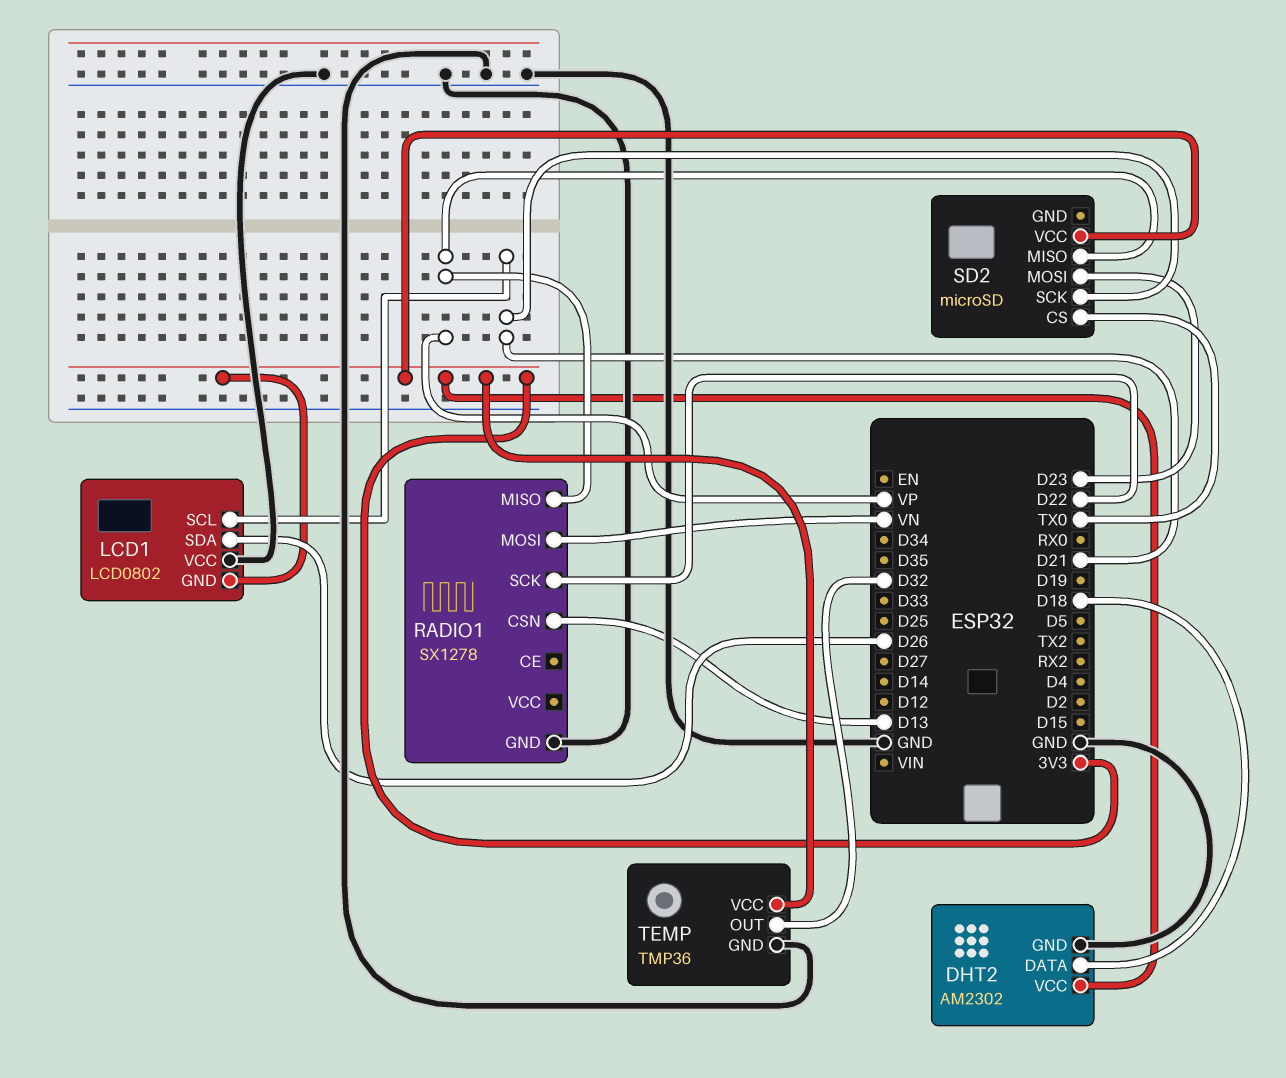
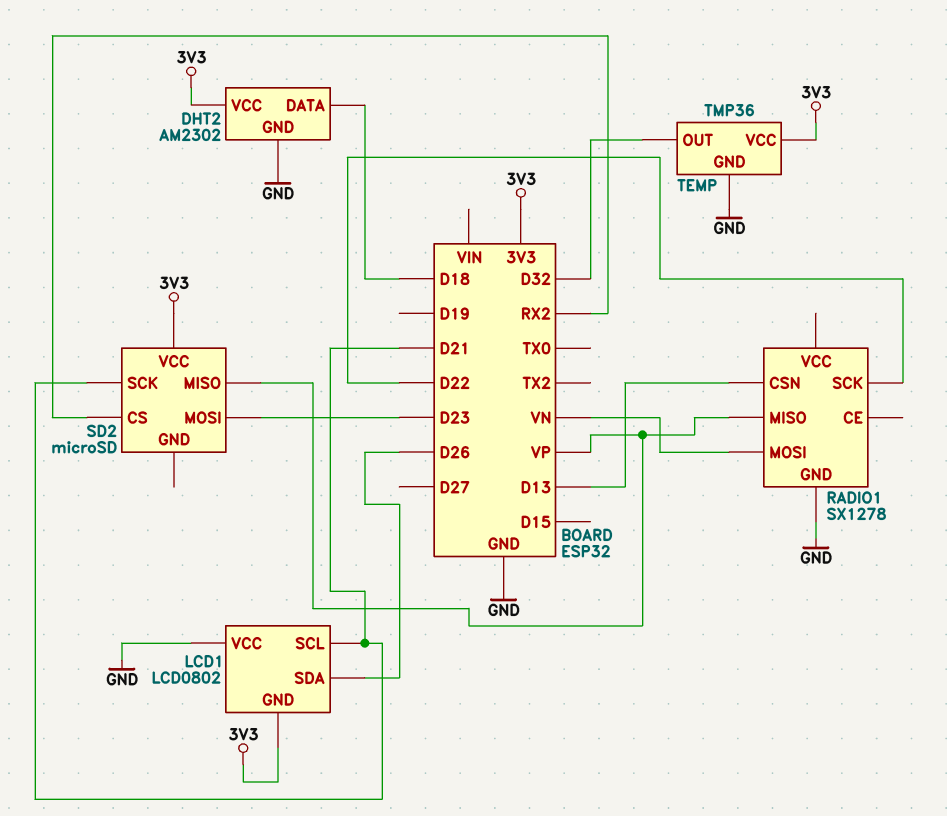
SD2 pin CS: TX0 -> RX2

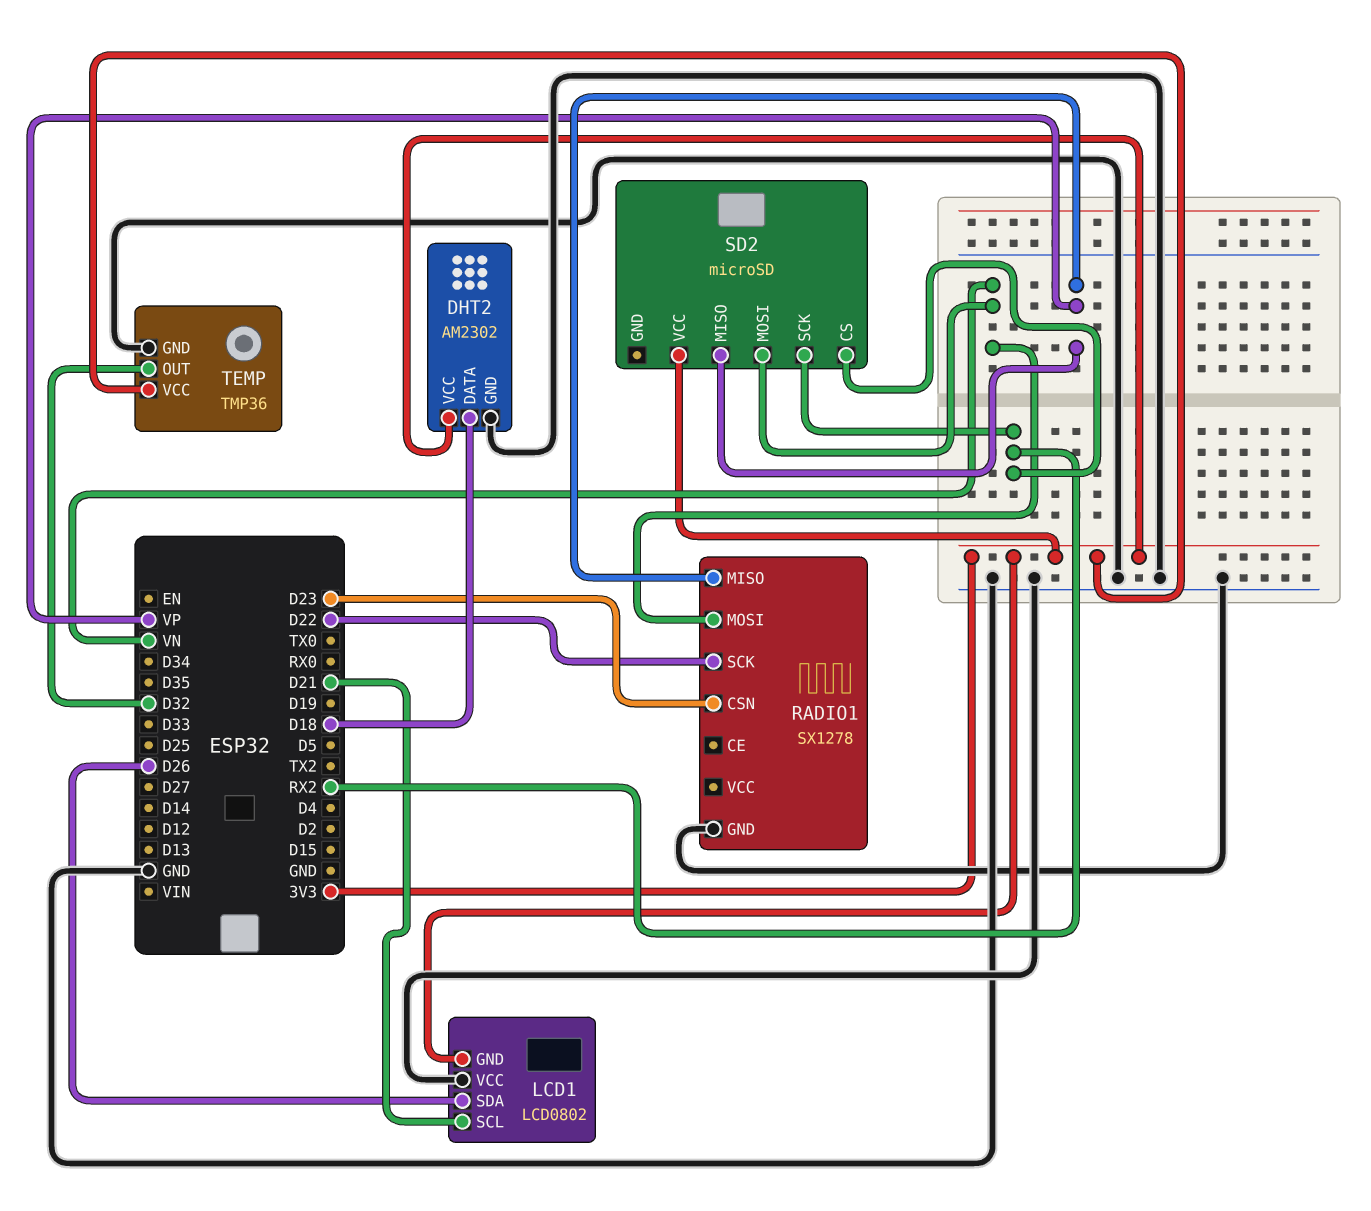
RADIO1 pin CSN: D13 -> D23
SD2 pin MOSI: D23 -> VN
SD2 pin SCK: D21 -> RX2

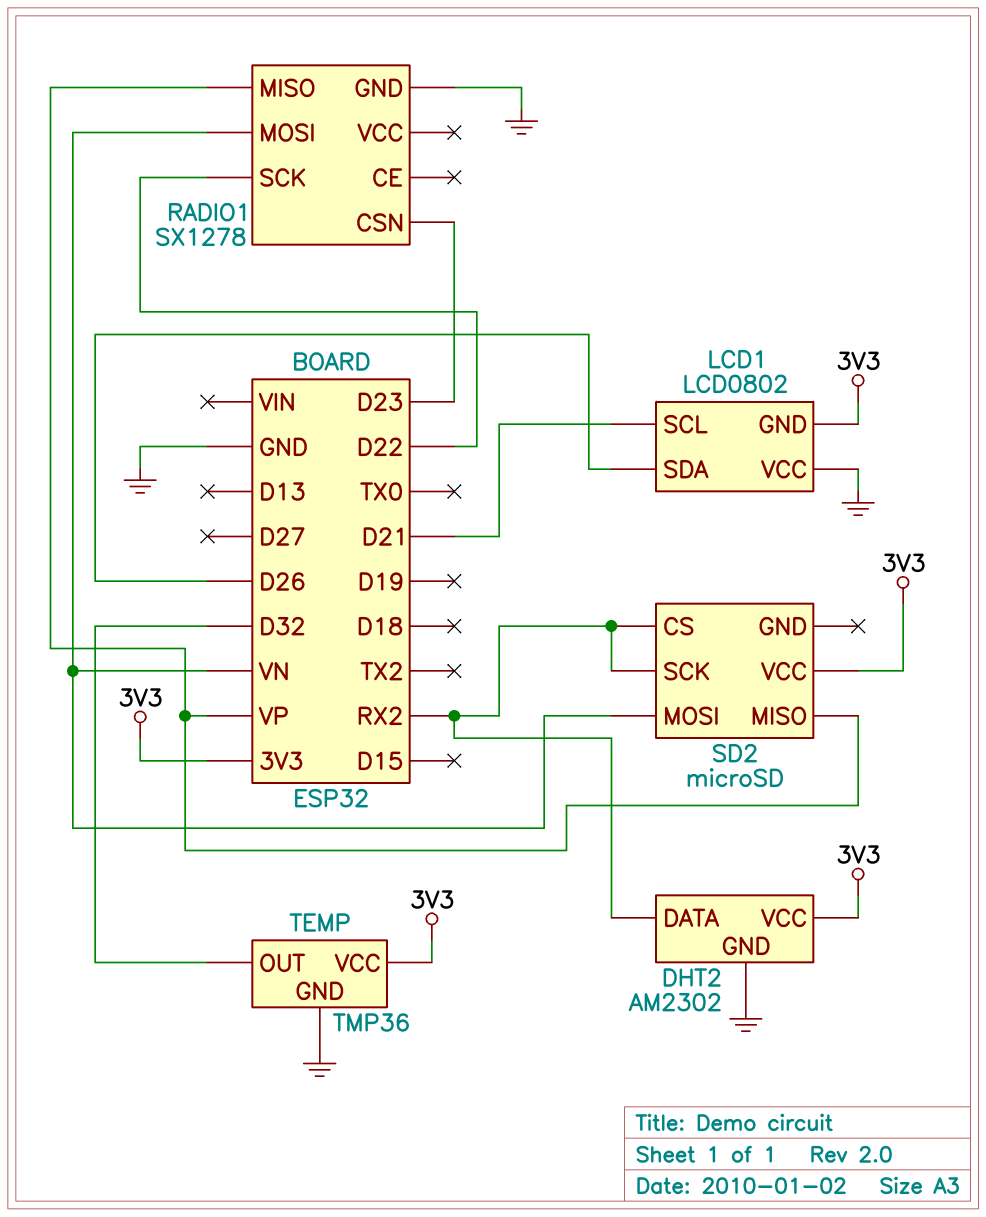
DHT2 pin DATA: D18 -> RX2

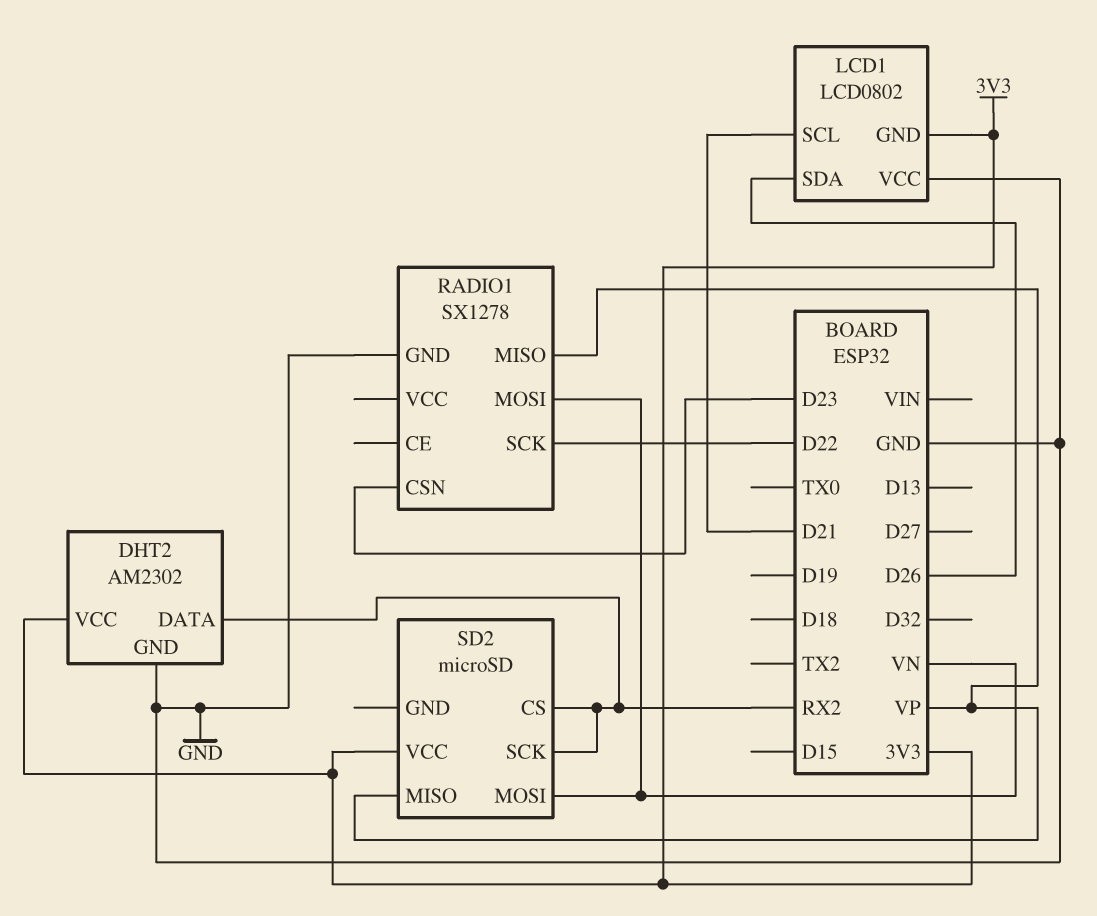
TEMP: TMP36 -> none
TEMP pin GND: GND -> none
TEMP pin OUT: D32 -> none
TEMP pin VCC: 3V3 -> none

